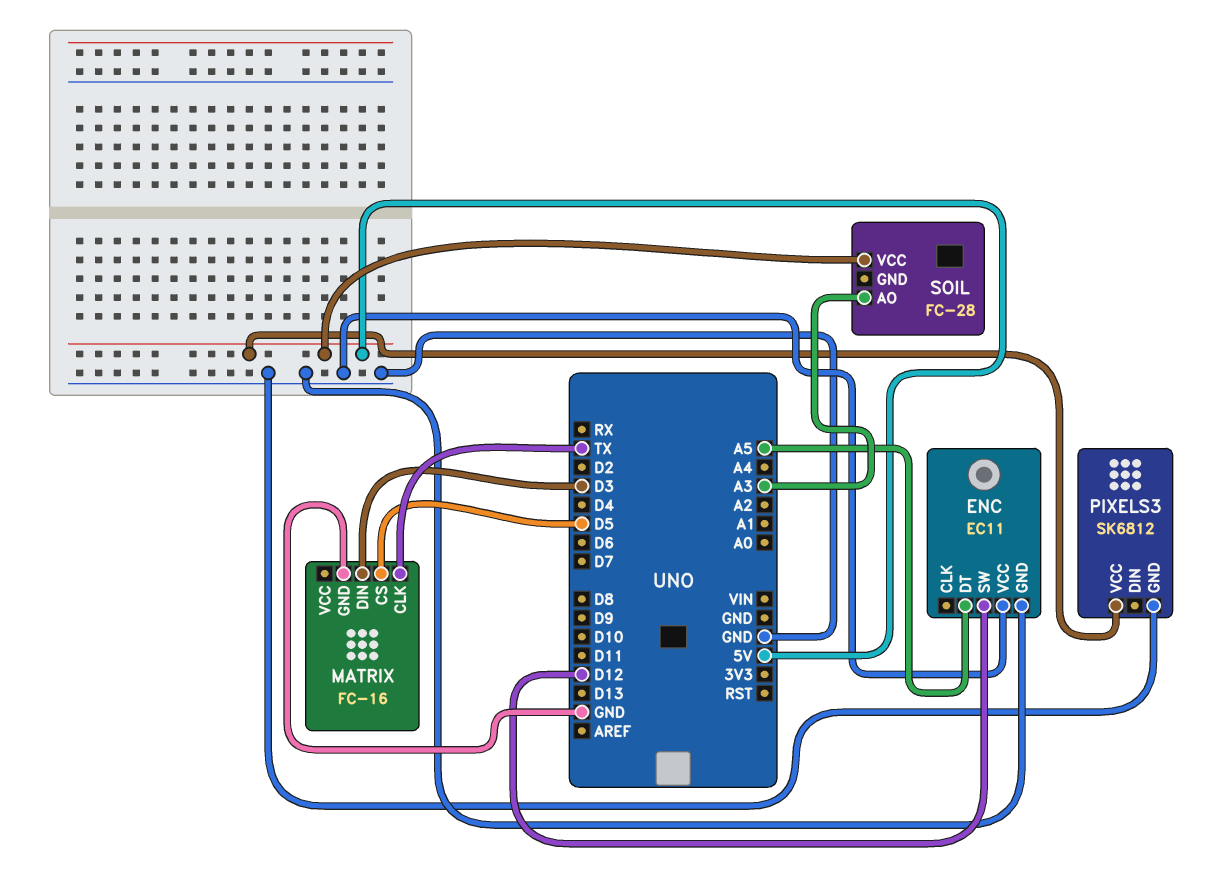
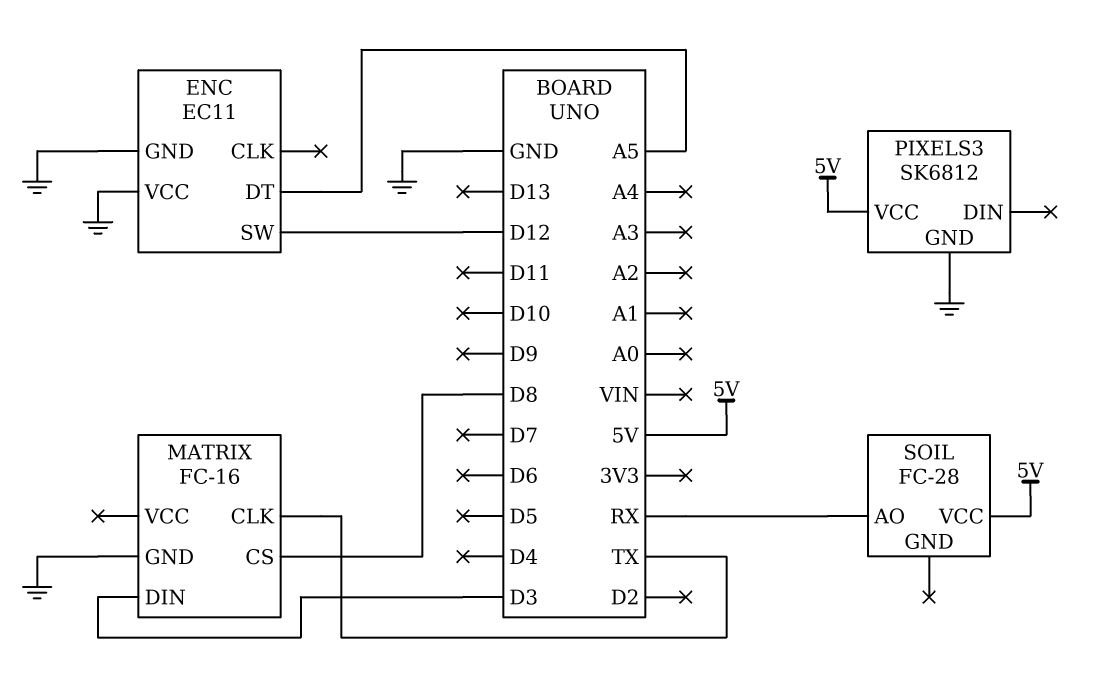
MATRIX pin CS: D5 -> D8
SOIL pin AO: A3 -> RX

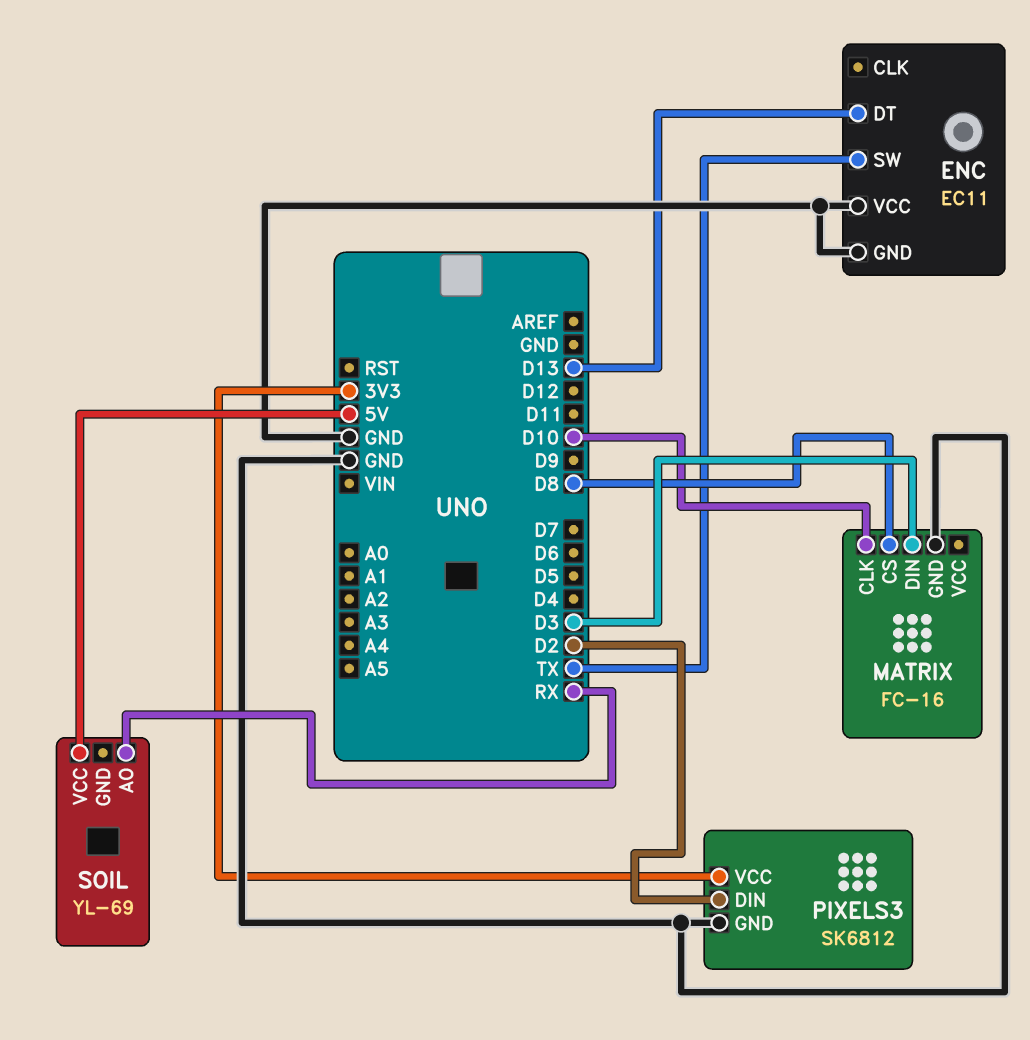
ENC pin DT: A5 -> D13
ENC pin SW: D12 -> TX
MATRIX pin CLK: TX -> D10
PIXELS3 pin DIN: none -> D2
PIXELS3 pin VCC: 5V -> 3V3
SOIL: FC-28 -> YL-69

